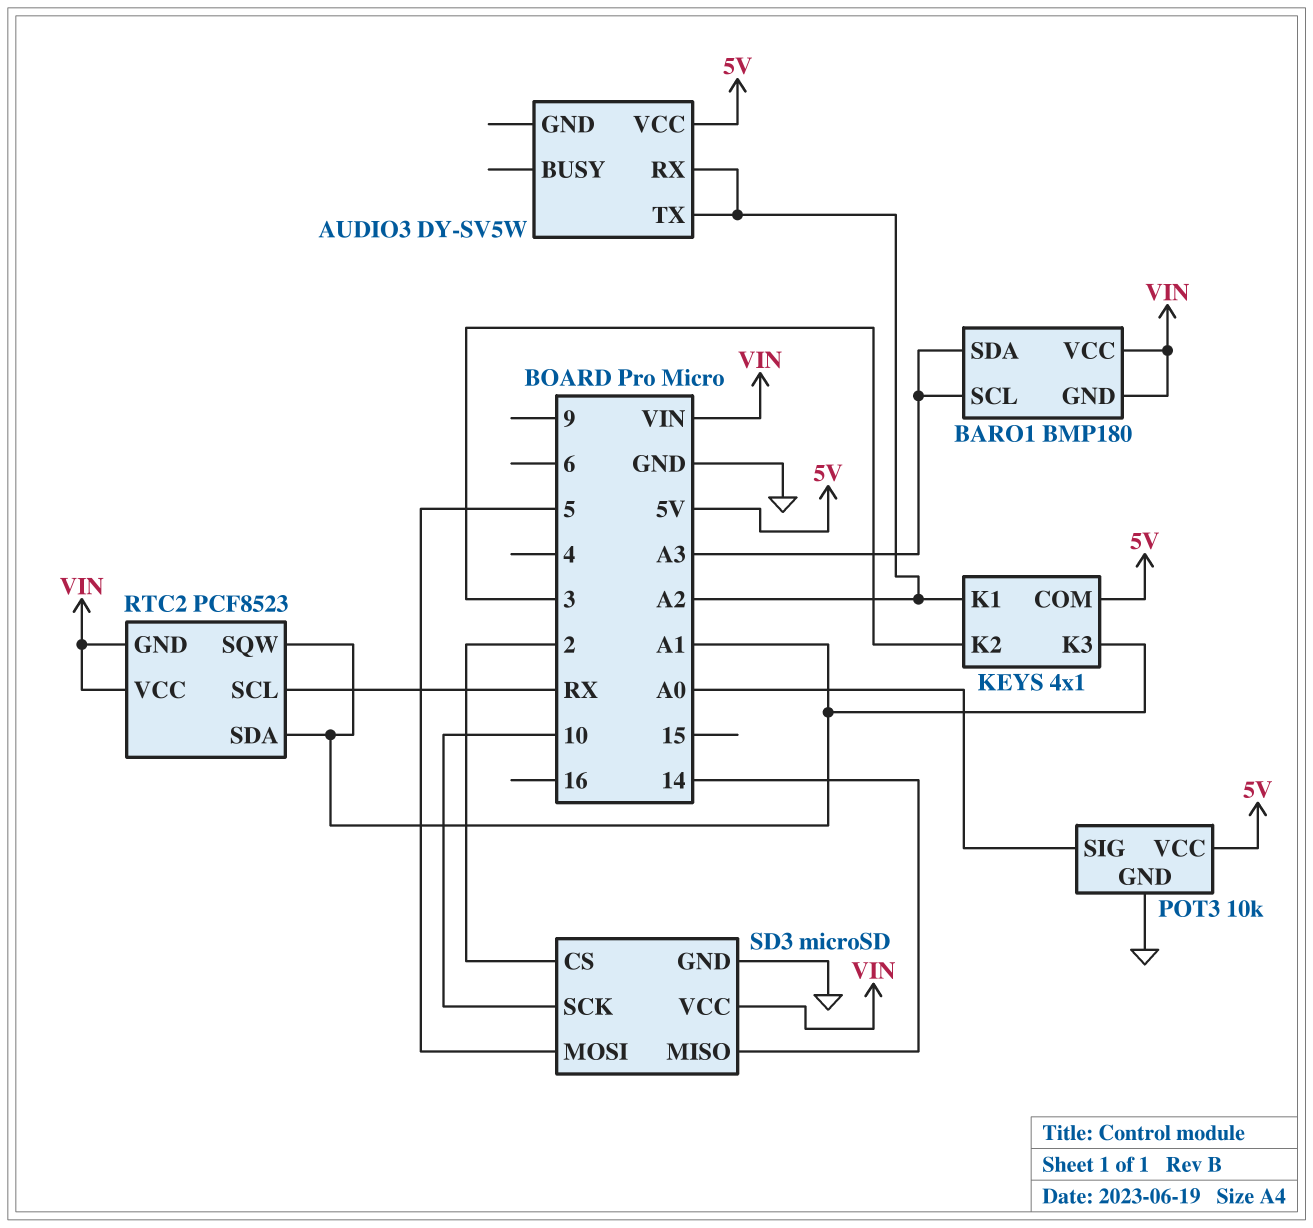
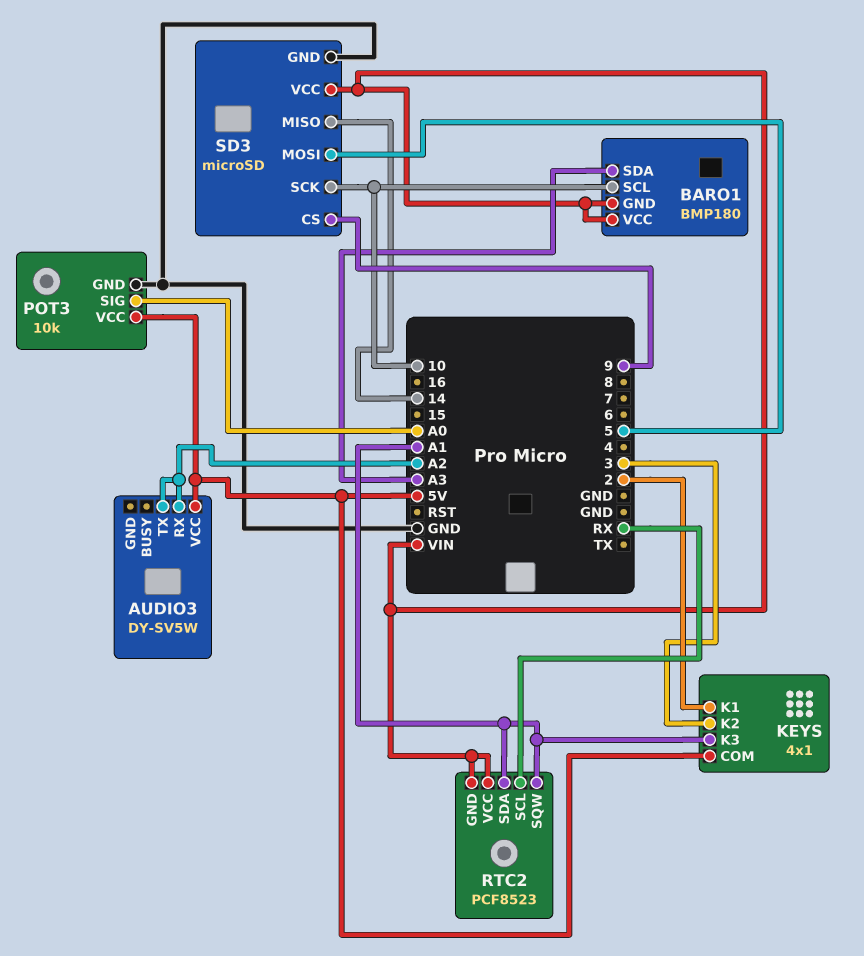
BARO1 pin SCL: A3 -> 10
KEYS pin K1: A2 -> 2
SD3 pin CS: 2 -> 9

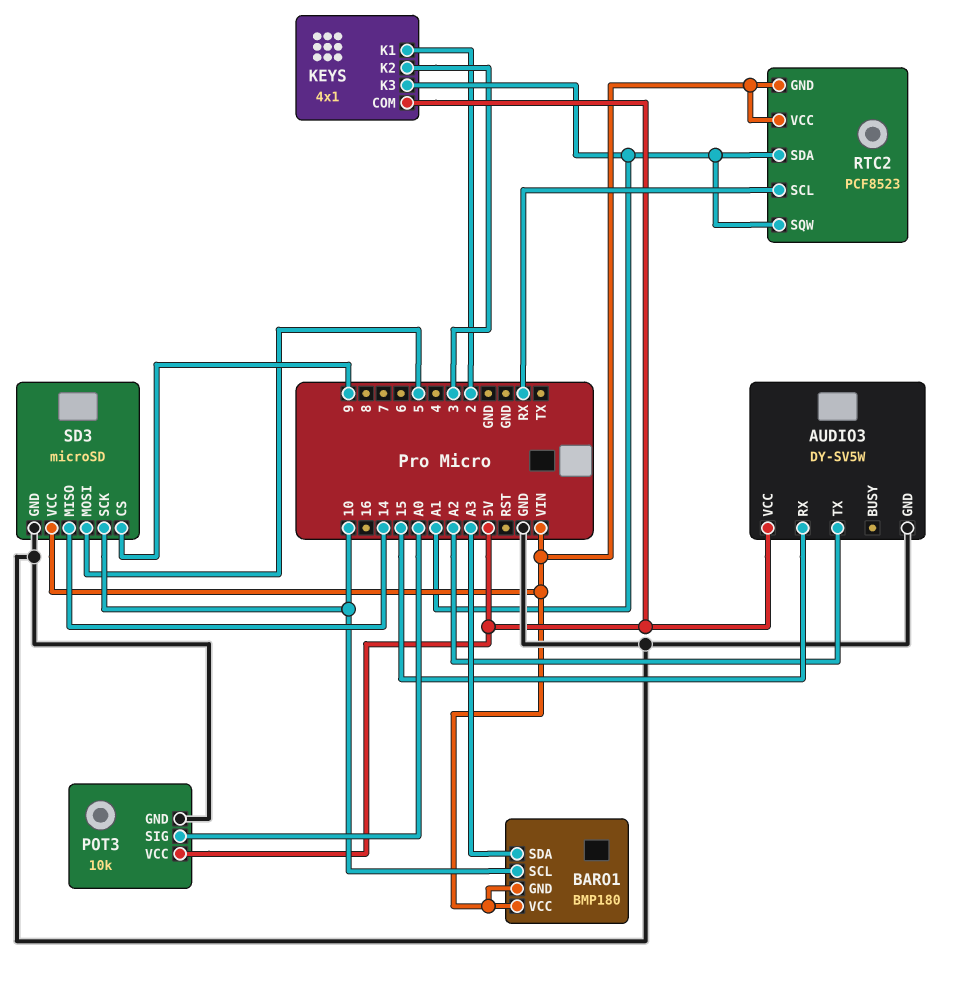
AUDIO3 pin GND: none -> GND
AUDIO3 pin RX: A2 -> 15

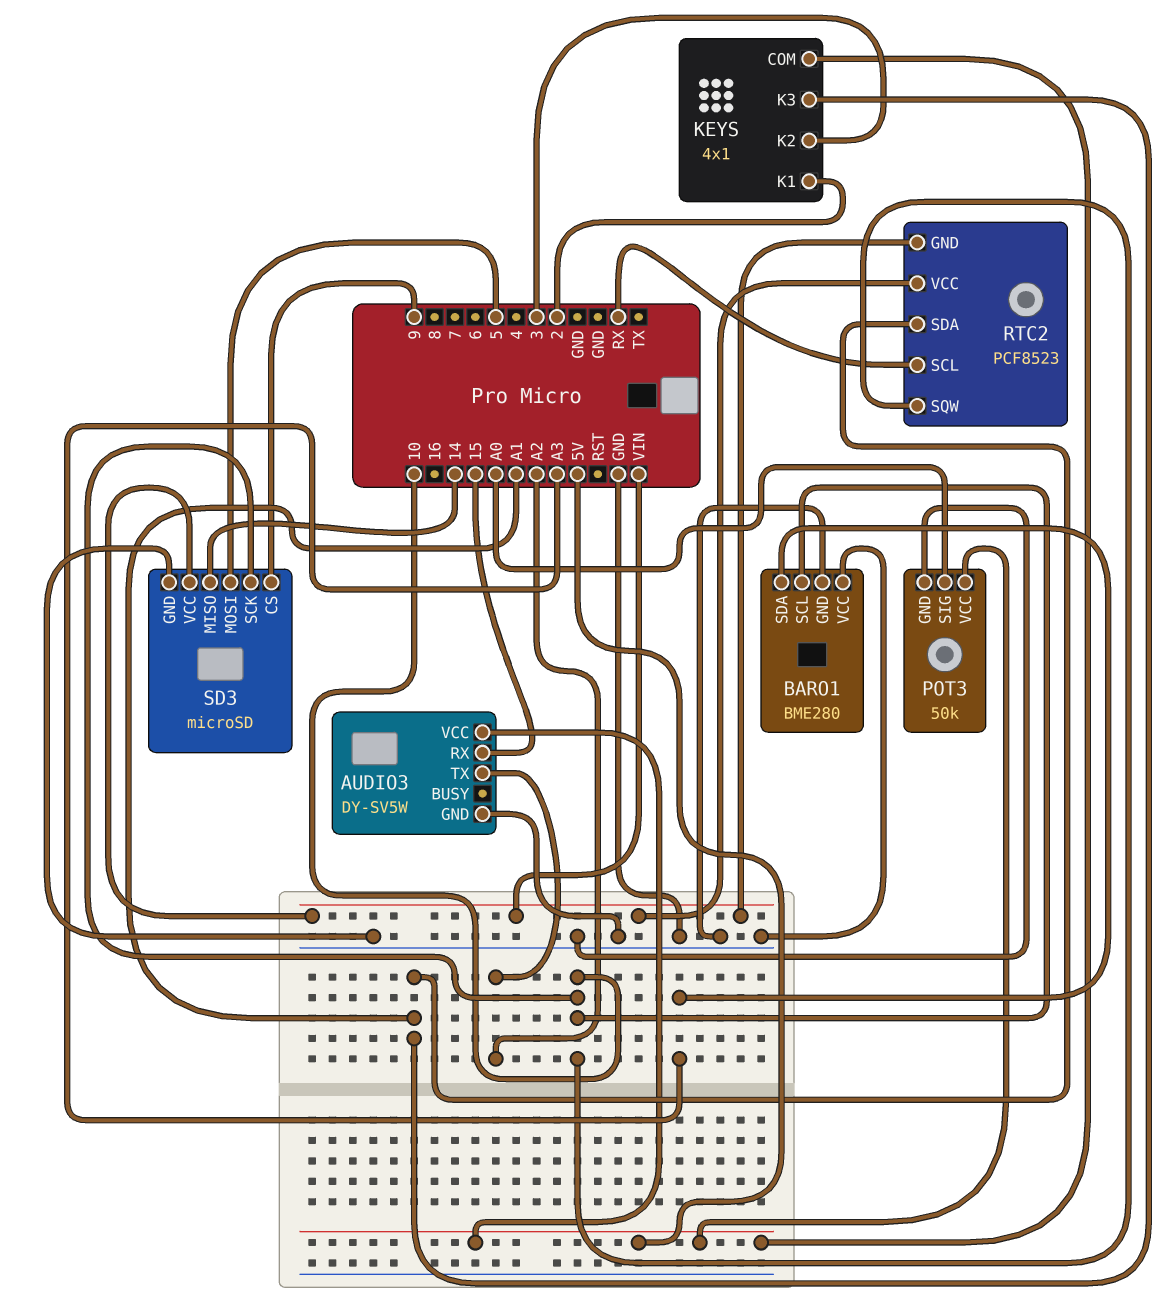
BARO1: BMP180 -> BME280
BARO1 pin GND: VIN -> GND
BARO1 pin VCC: VIN -> GND
POT3: 10k -> 50k
RTC2 pin SQW: A1 -> 10

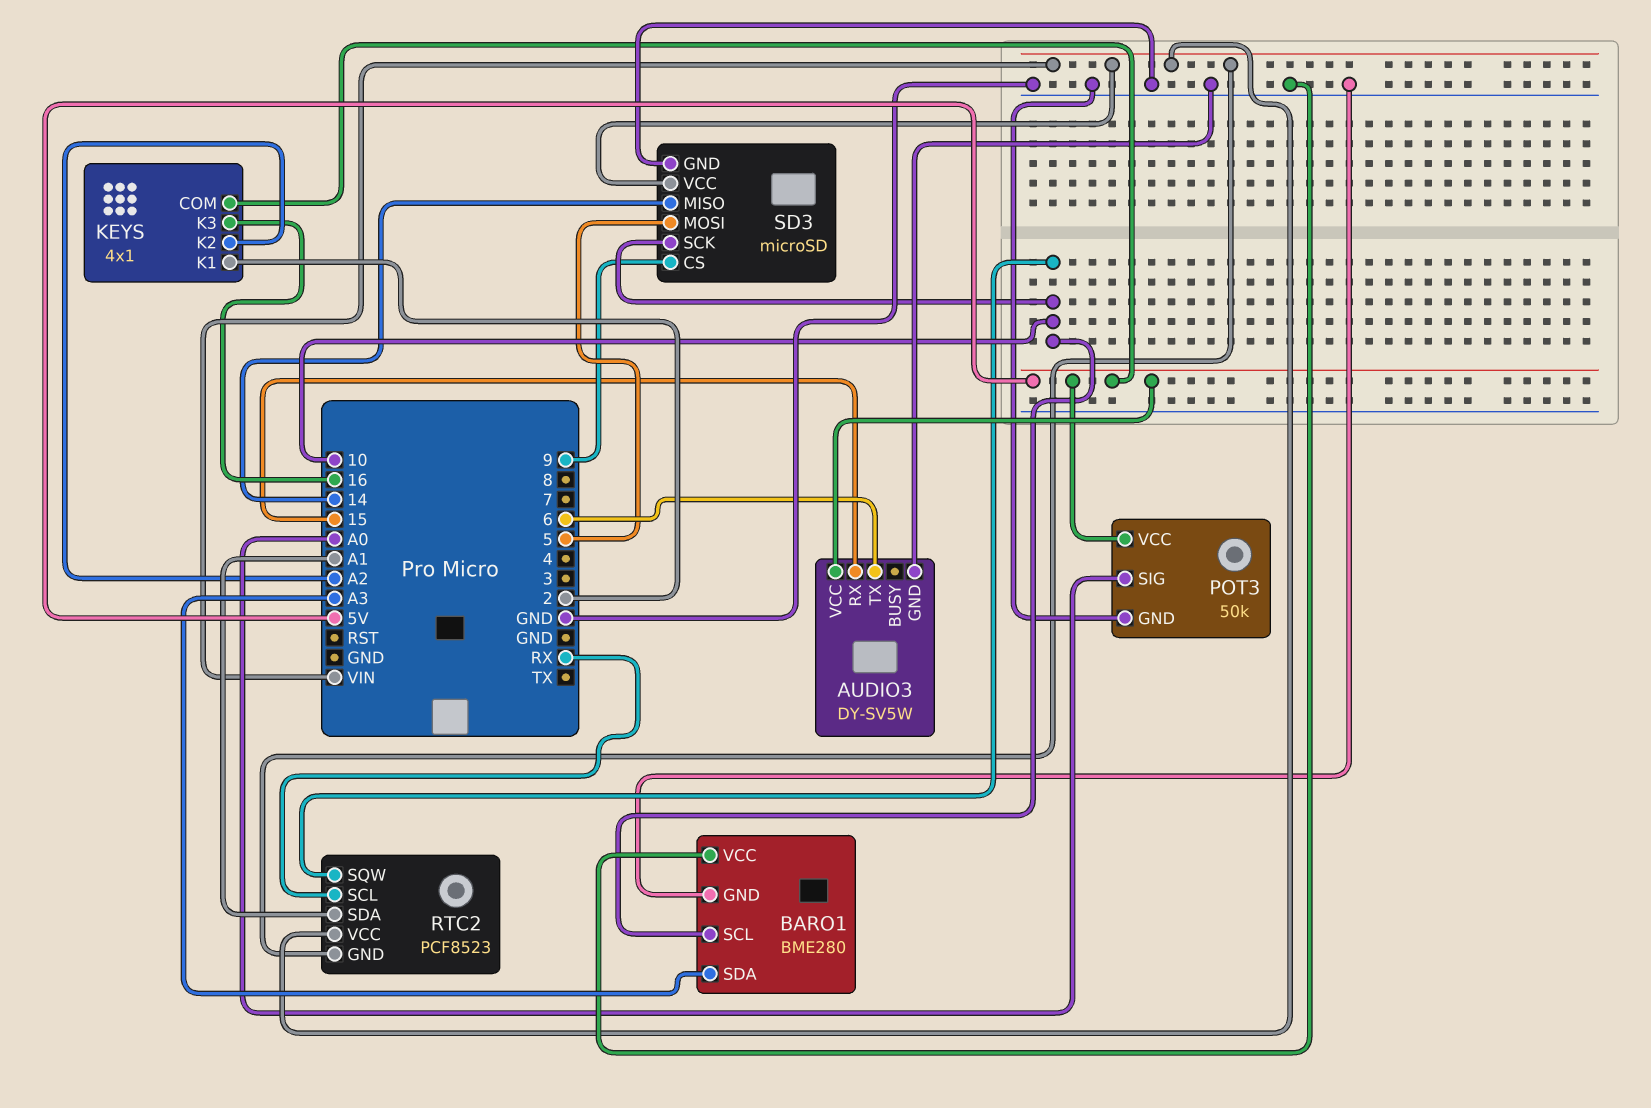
AUDIO3 pin TX: A2 -> 6
KEYS pin K2: 3 -> A2
KEYS pin K3: A1 -> 16

